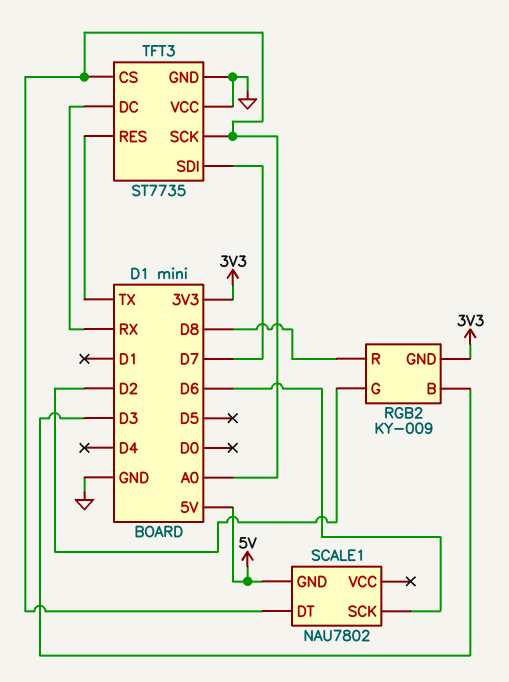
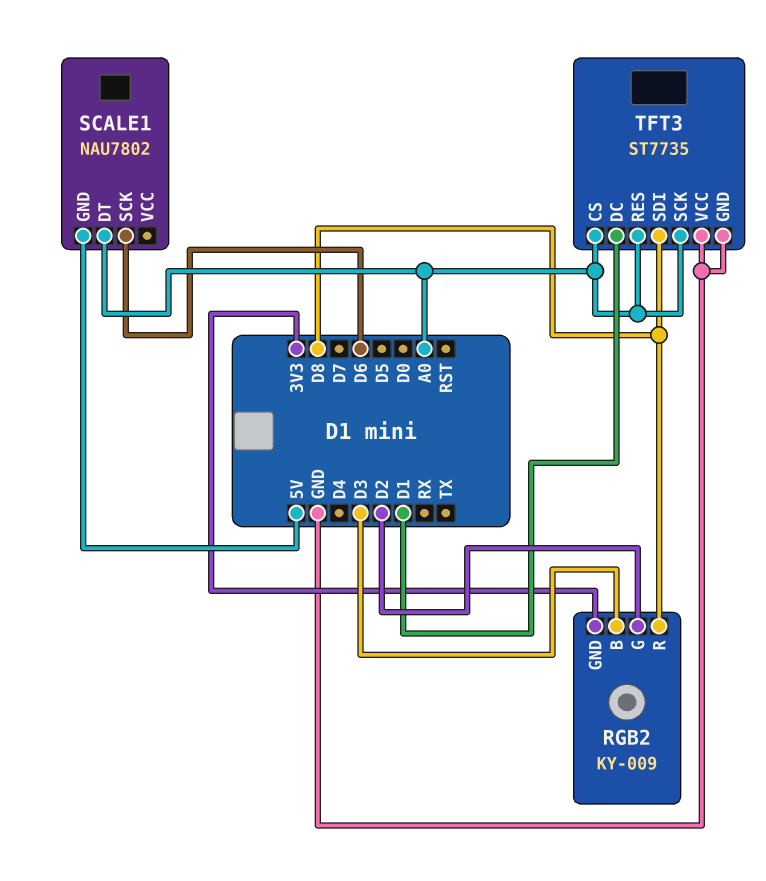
TFT3 pin DC: RX -> D1
TFT3 pin RES: TX -> A0
TFT3 pin SDI: D7 -> D8

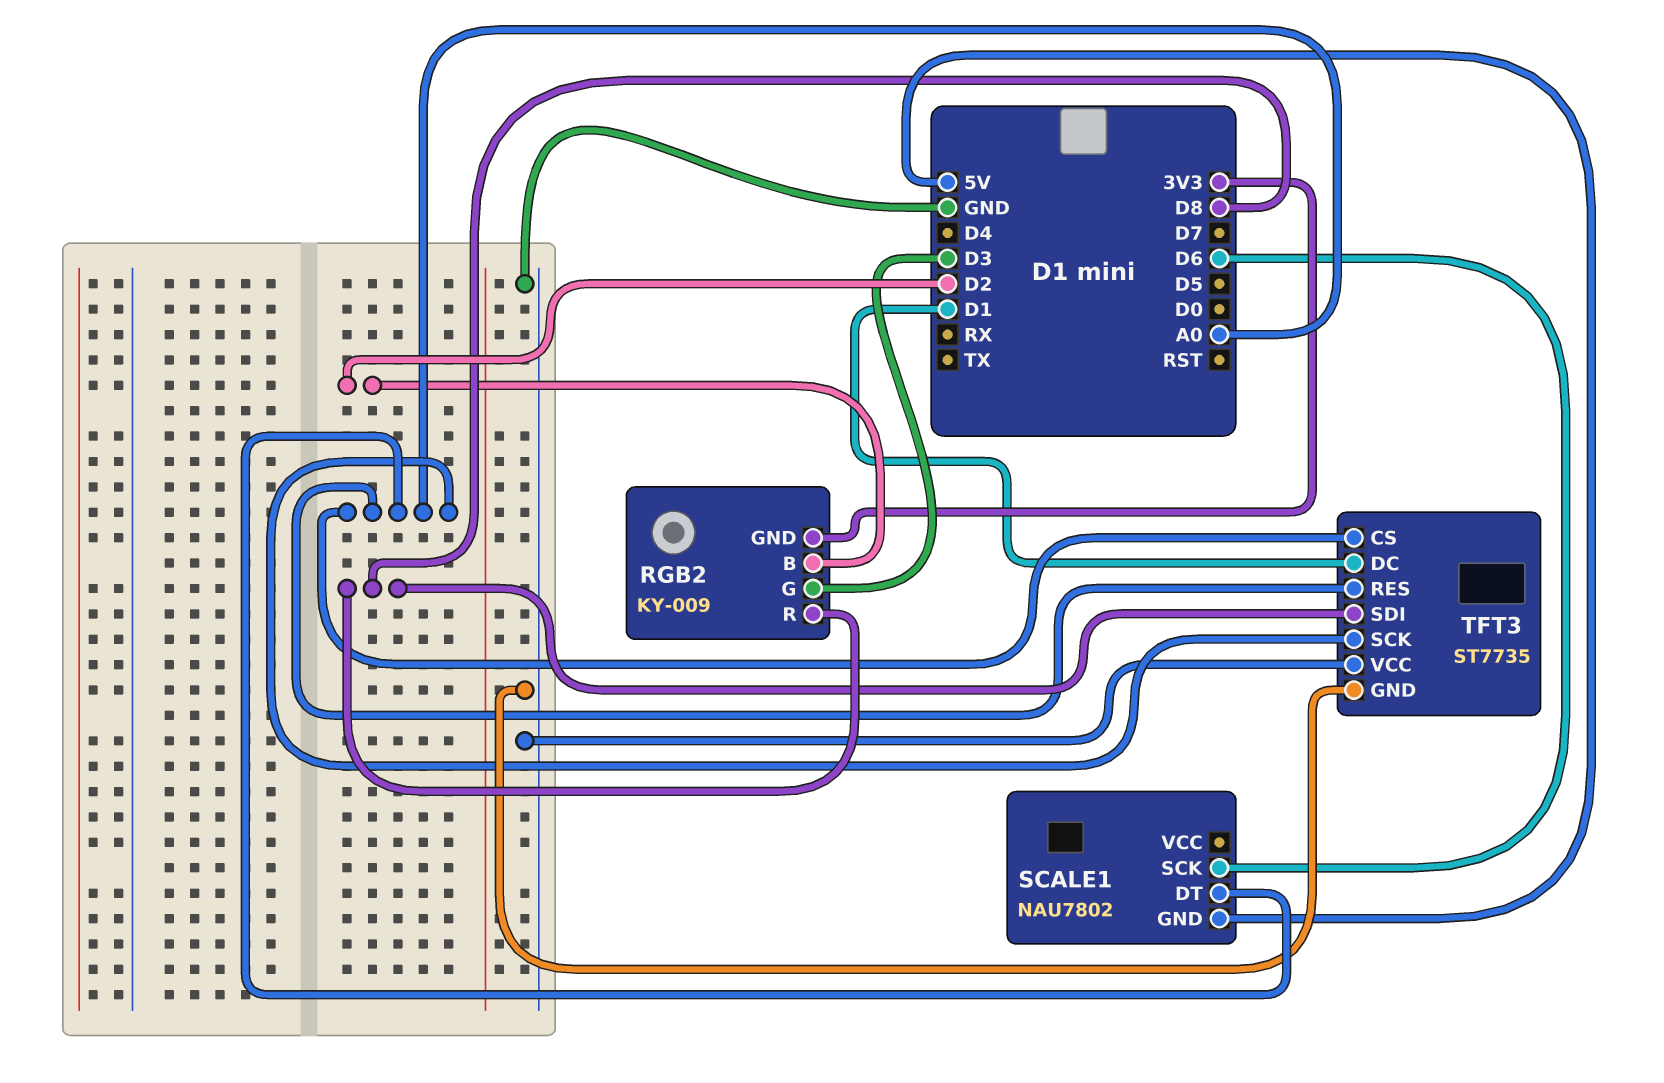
RGB2 pin B: D3 -> D2
RGB2 pin G: D2 -> D3

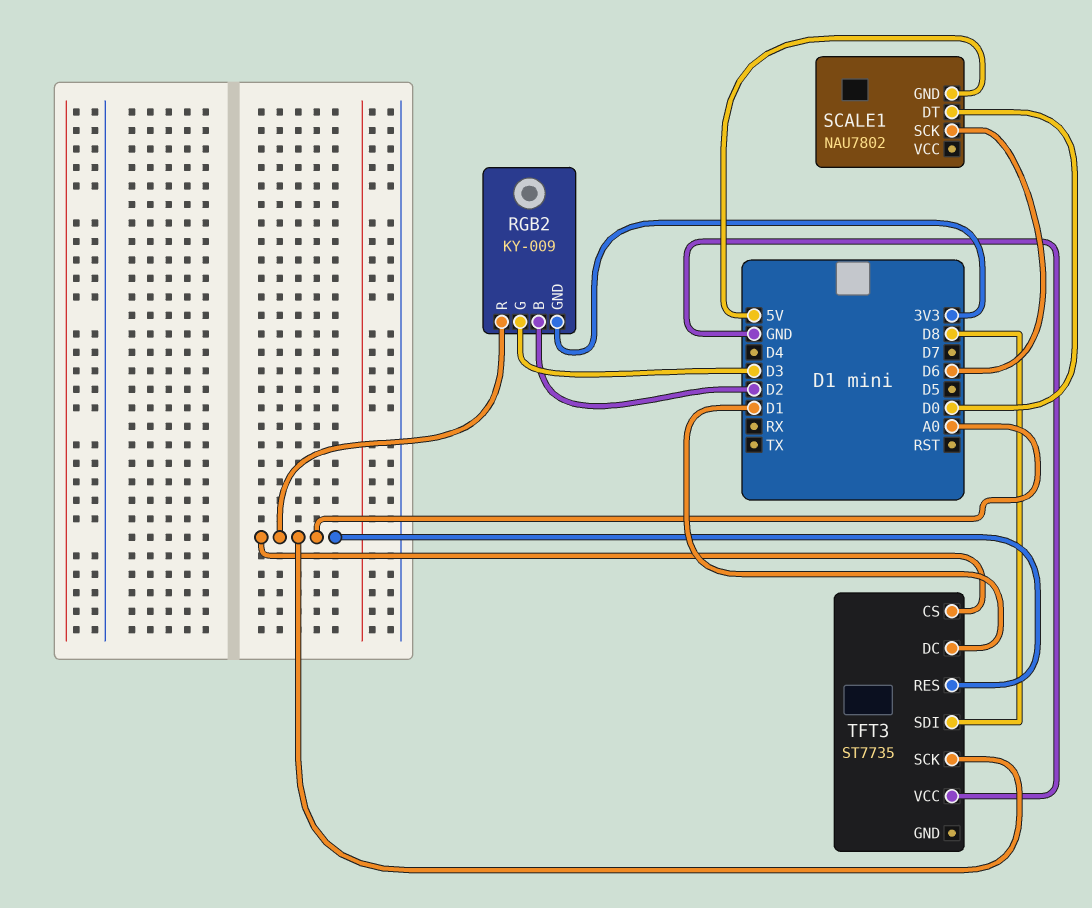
RGB2 pin R: D8 -> A0
SCALE1 pin DT: A0 -> D0
TFT3 pin GND: GND -> none

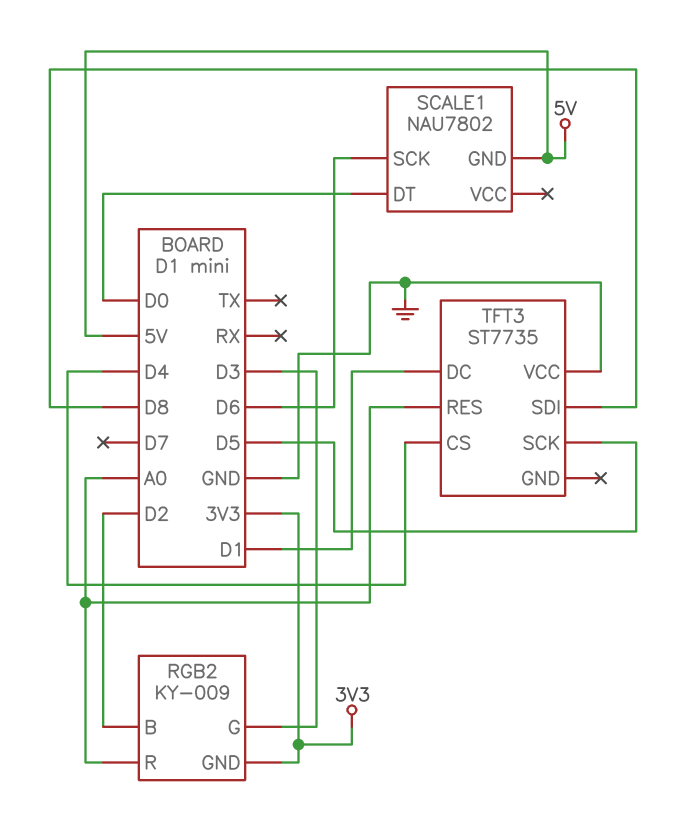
TFT3 pin CS: A0 -> D4
TFT3 pin SCK: A0 -> D5

